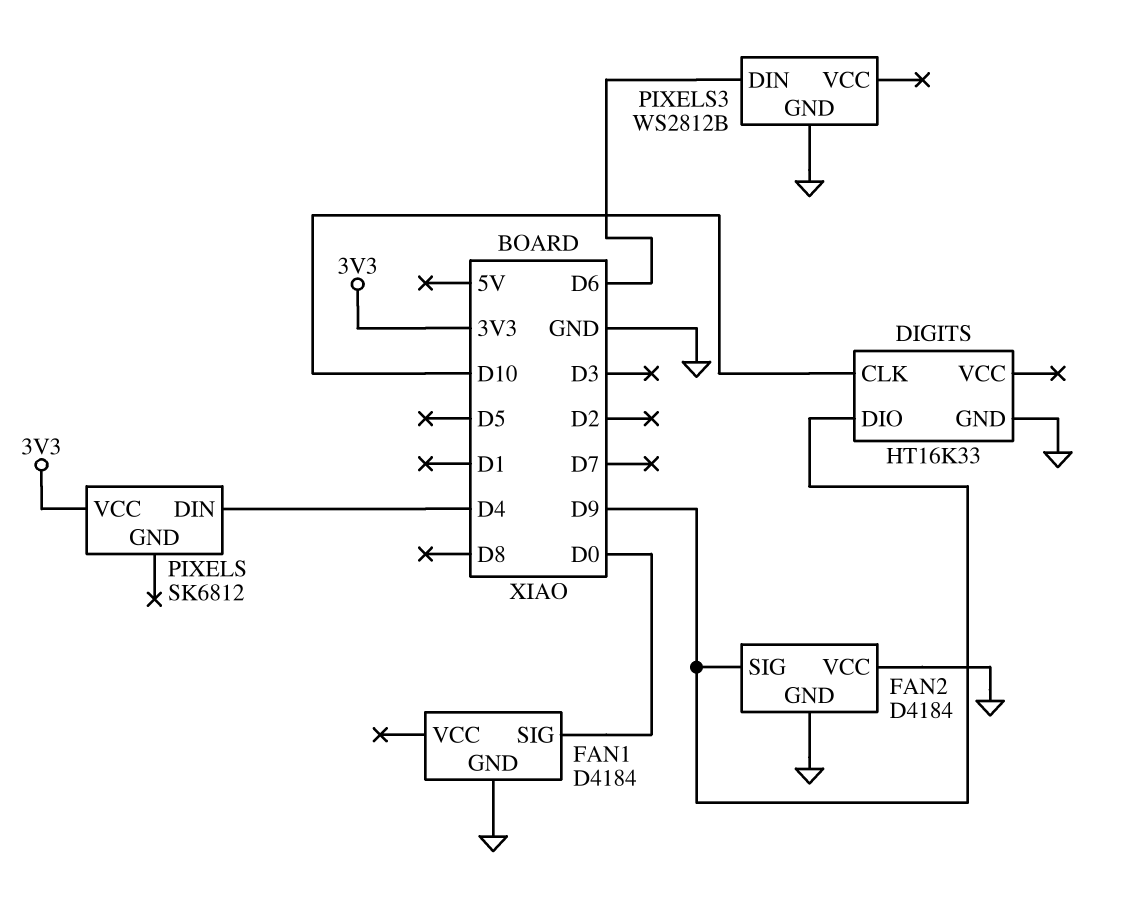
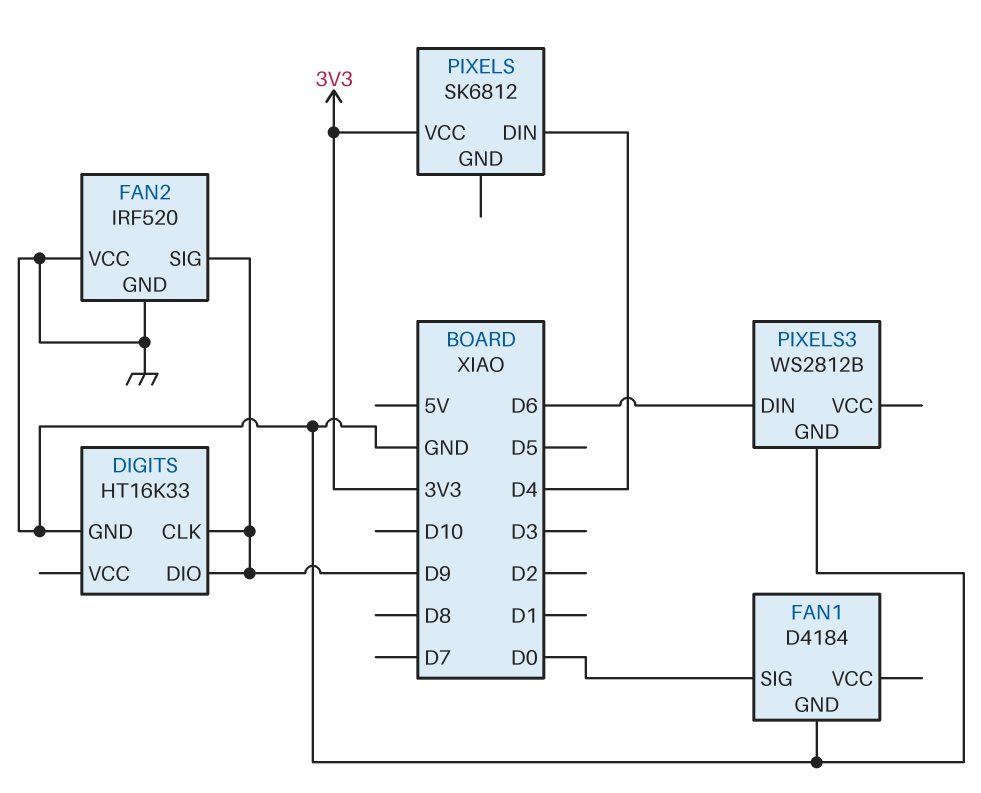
DIGITS pin CLK: D10 -> D9
FAN2: D4184 -> IRF520

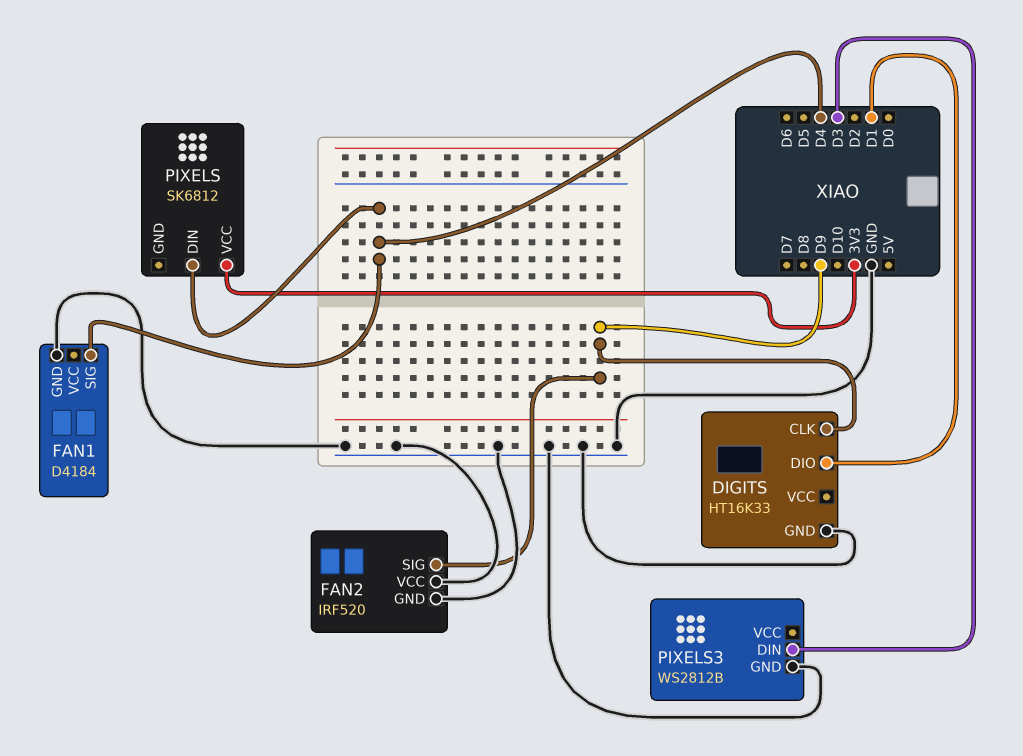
DIGITS pin DIO: D9 -> D1
FAN1 pin SIG: D0 -> D4
PIXELS3 pin DIN: D6 -> D3

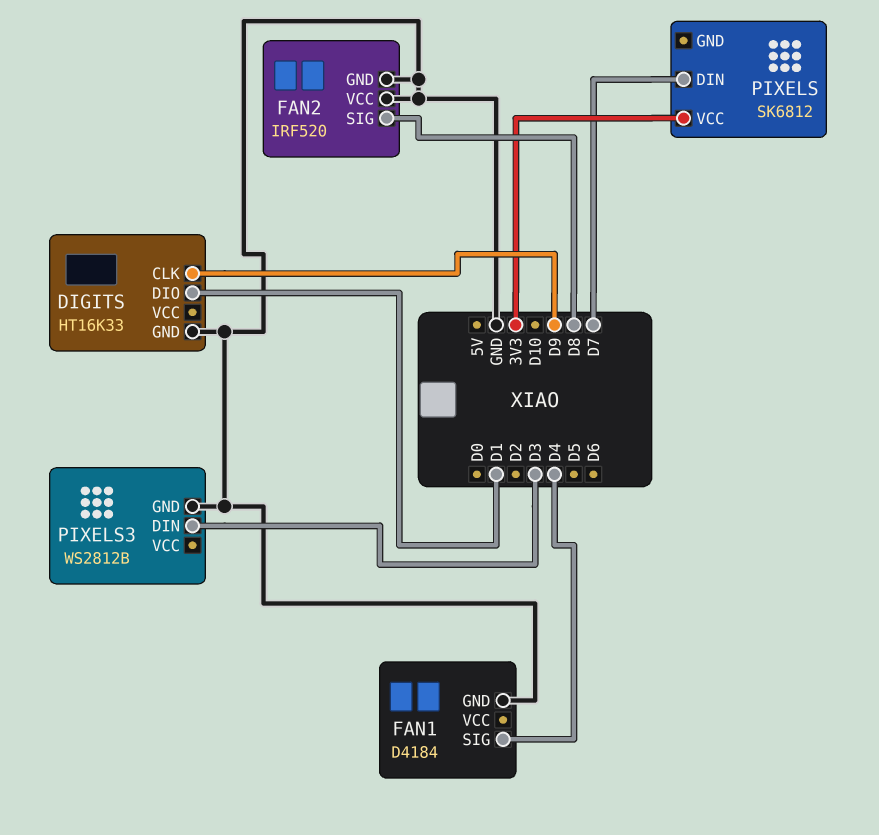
FAN2 pin SIG: D9 -> D8
PIXELS pin DIN: D4 -> D7

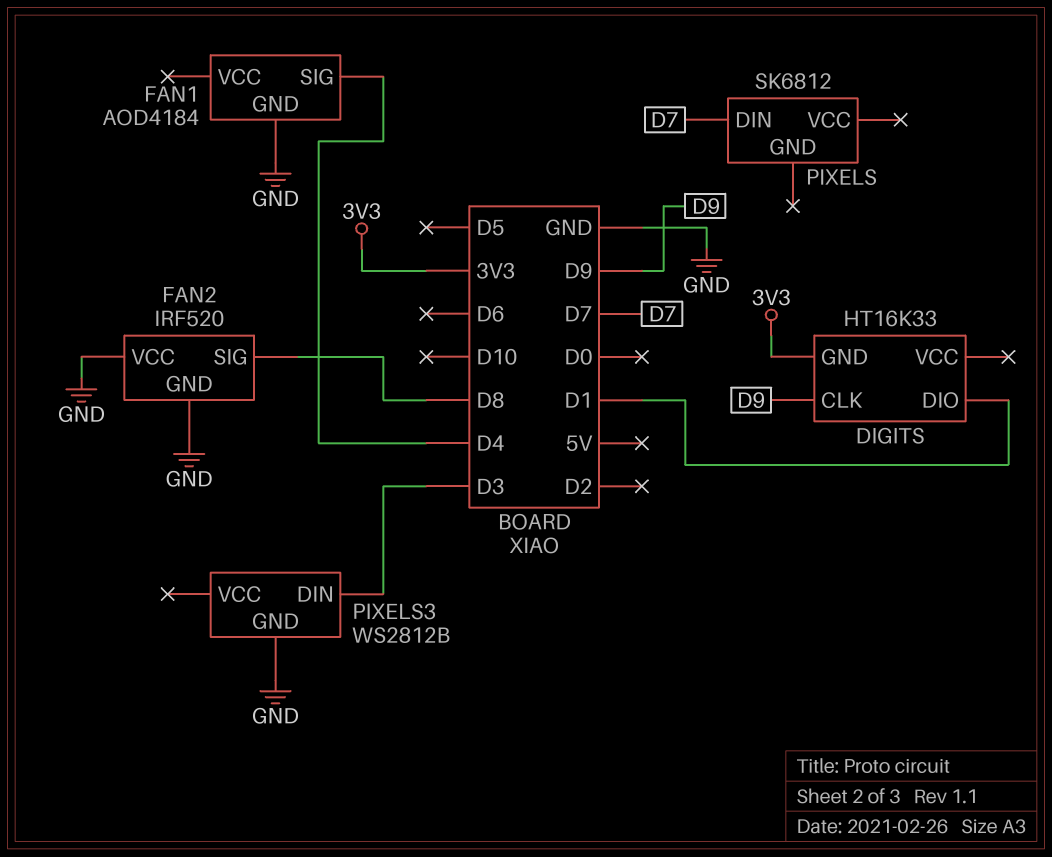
DIGITS pin GND: GND -> 3V3
FAN1: D4184 -> AOD4184
PIXELS pin VCC: 3V3 -> none

